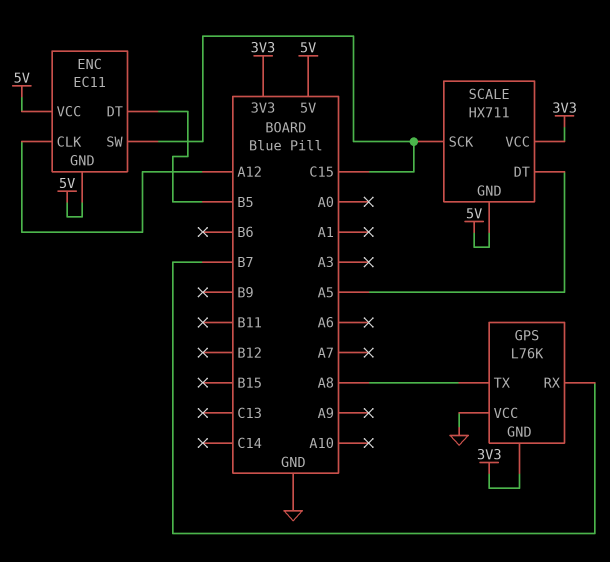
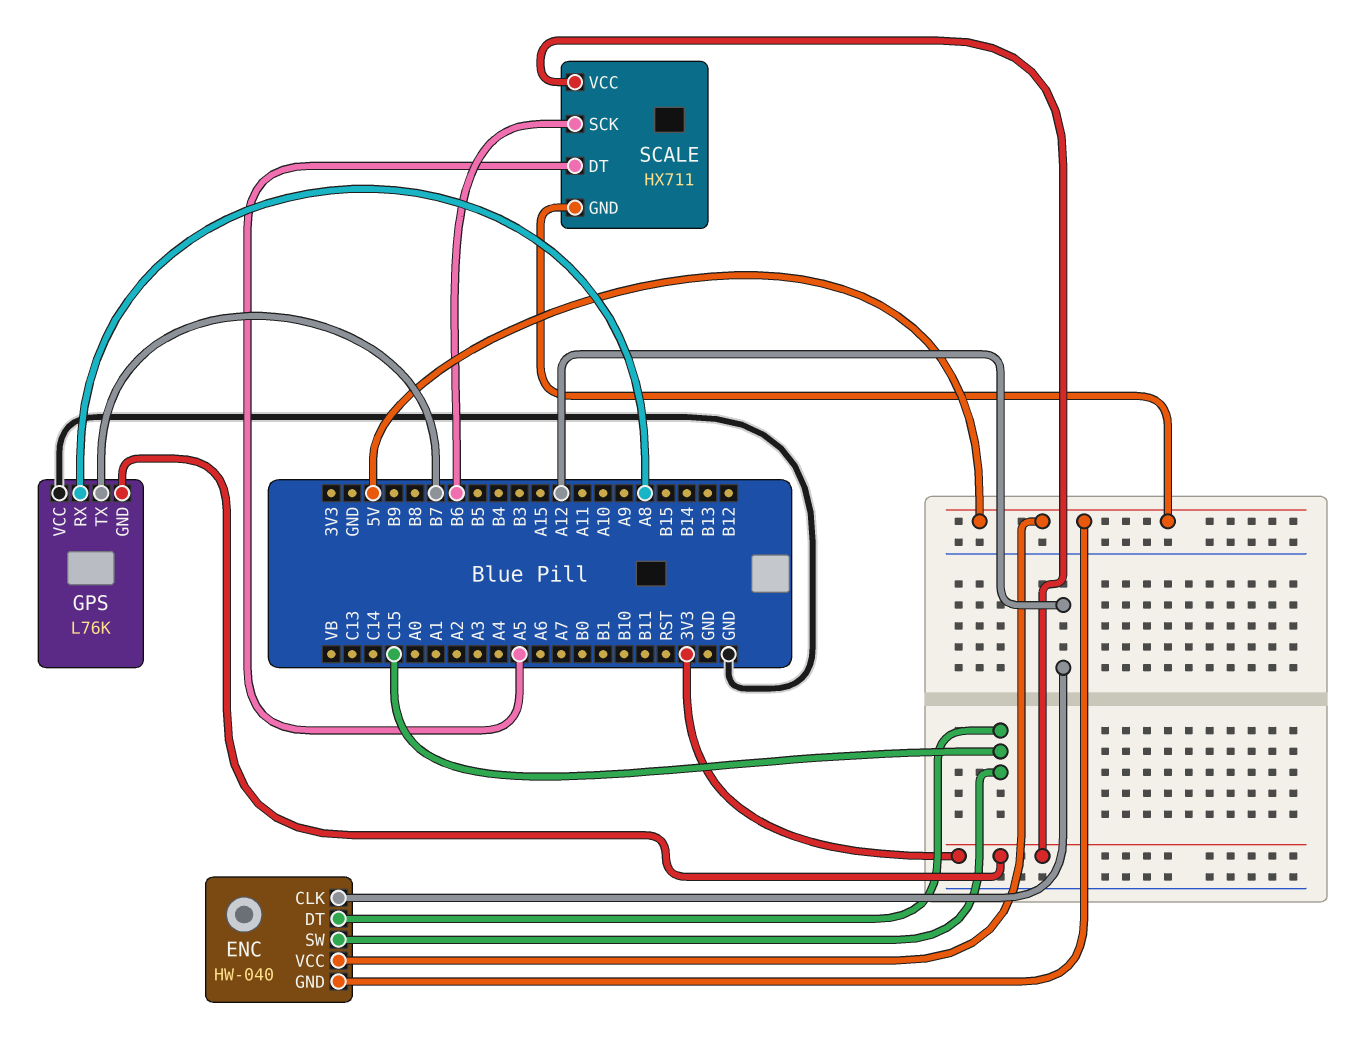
ENC: EC11 -> HW-040
ENC pin DT: B5 -> C15
GPS pin RX: B7 -> A8
GPS pin TX: A8 -> B7
SCALE pin SCK: C15 -> B6

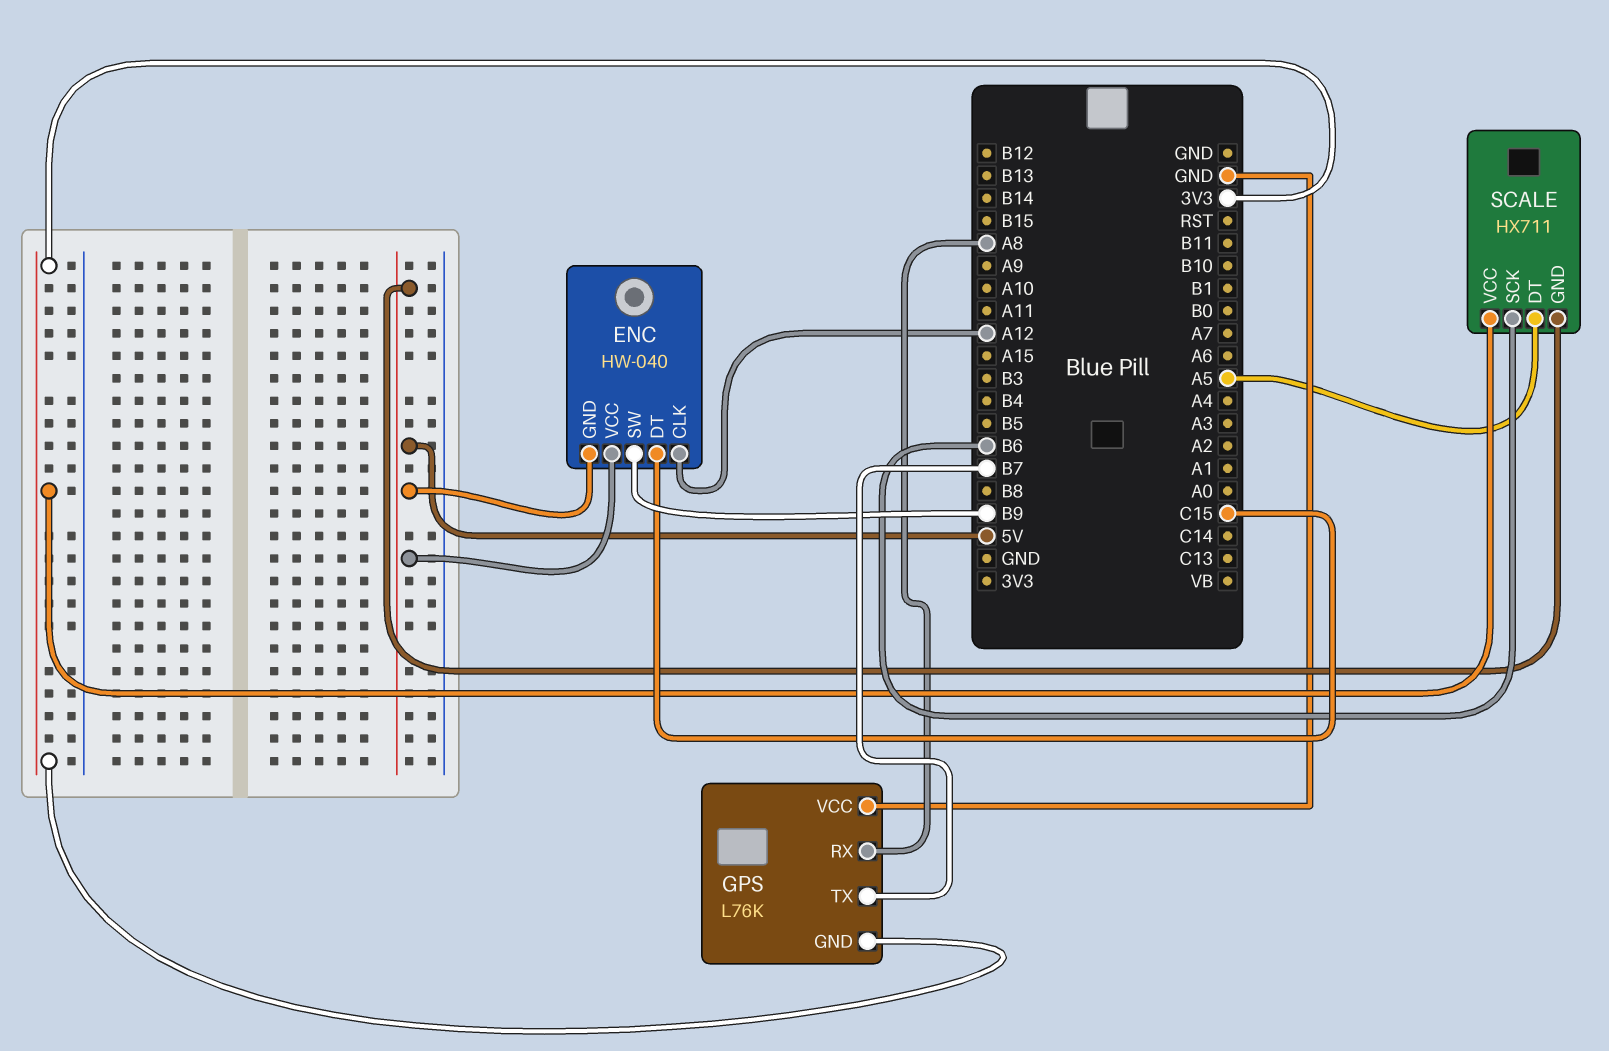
ENC pin SW: C15 -> B9

